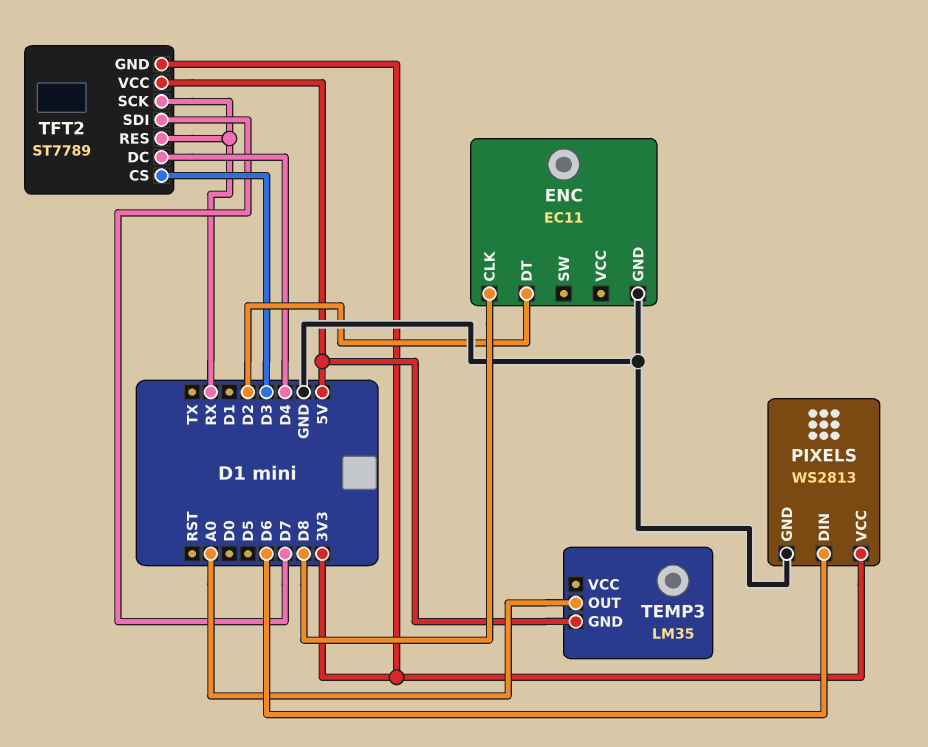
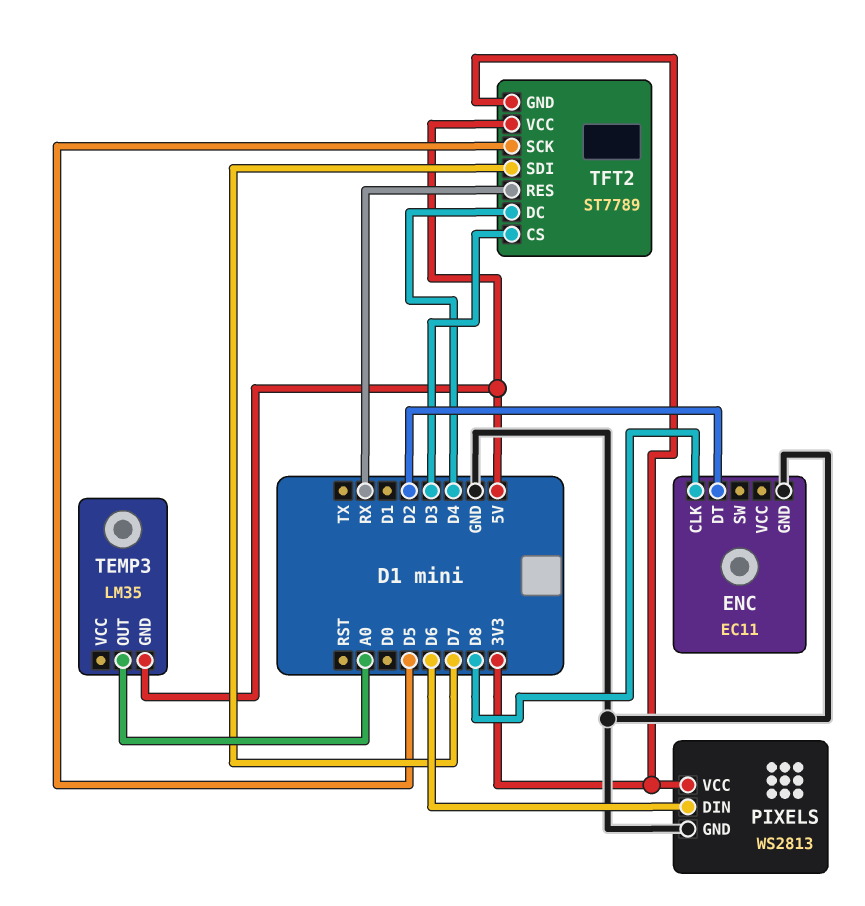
TFT2 pin SCK: RX -> D5

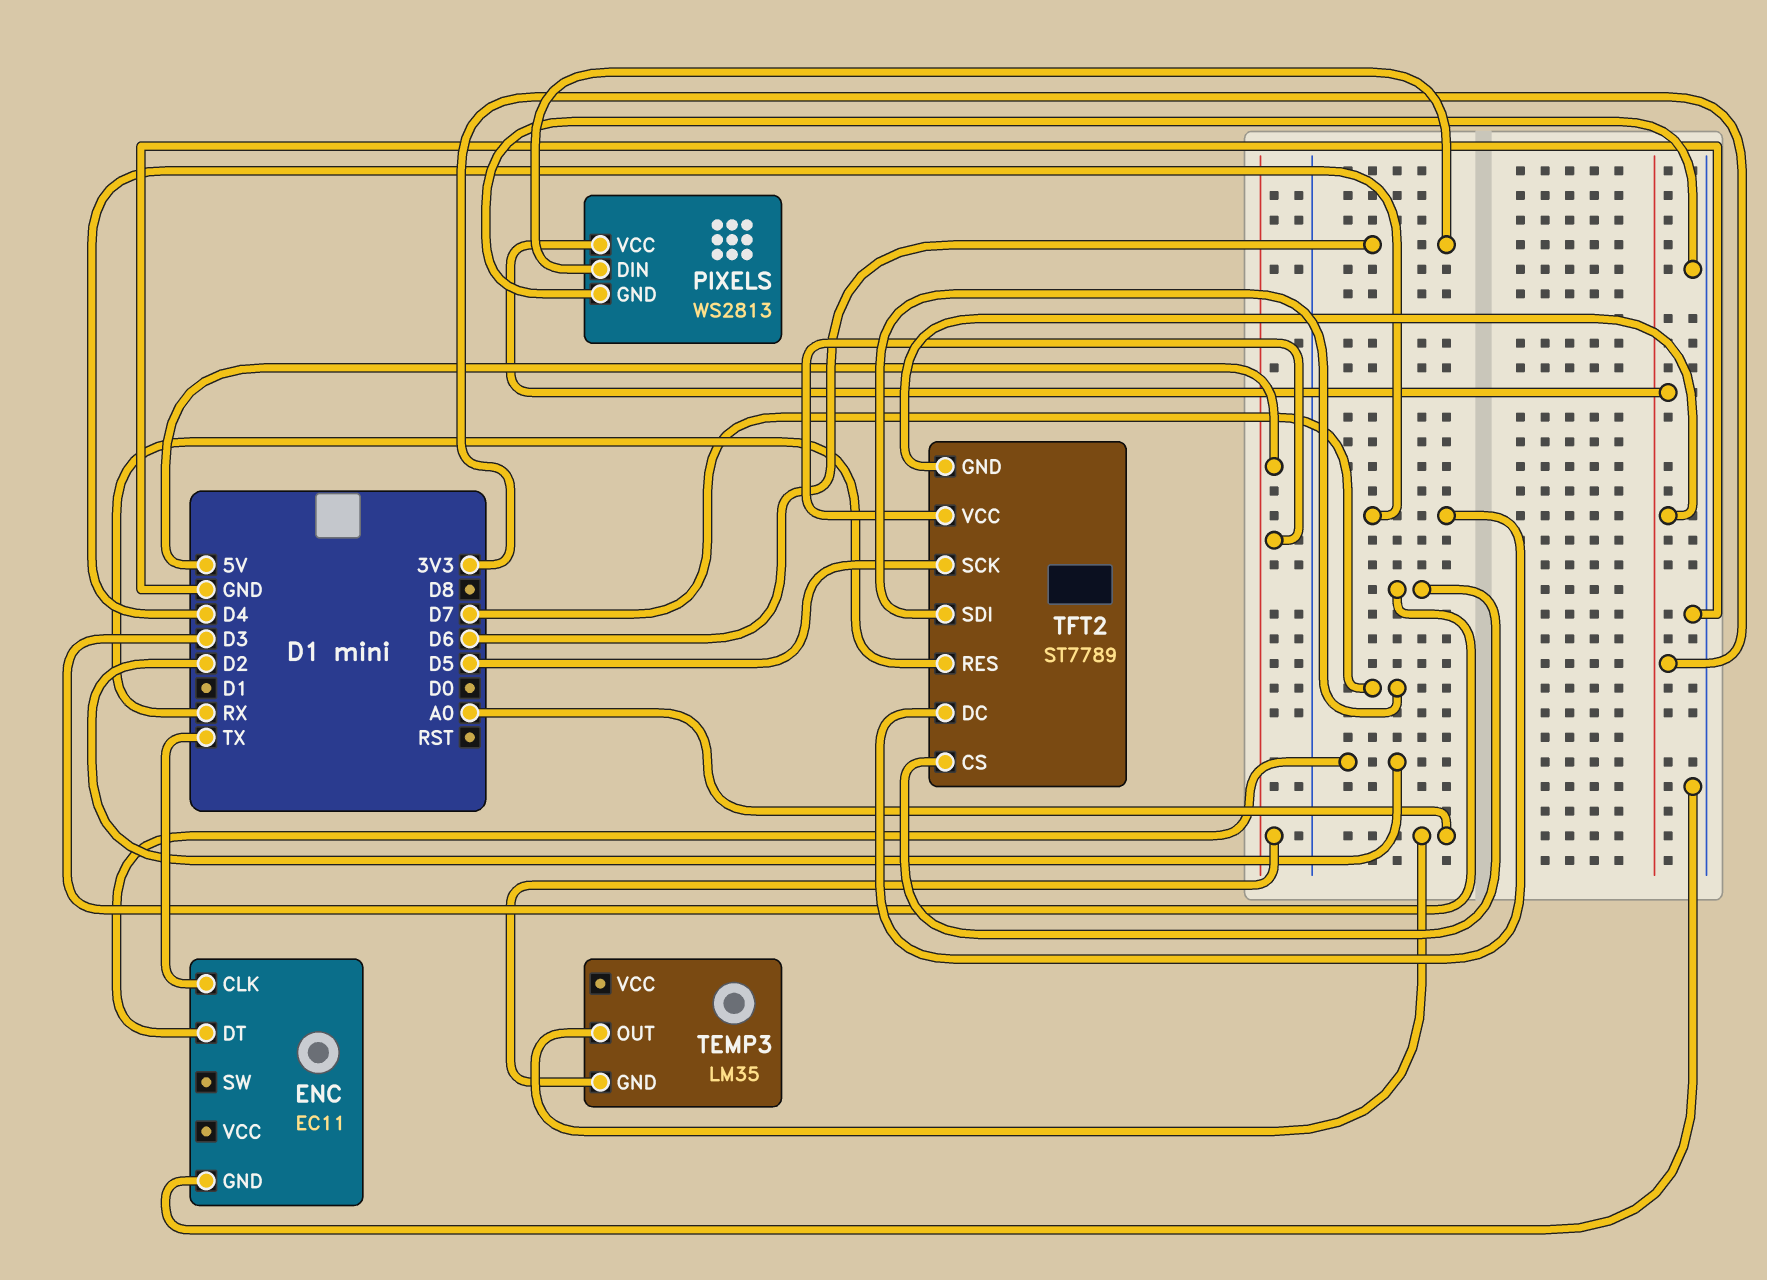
ENC pin CLK: D8 -> TX

